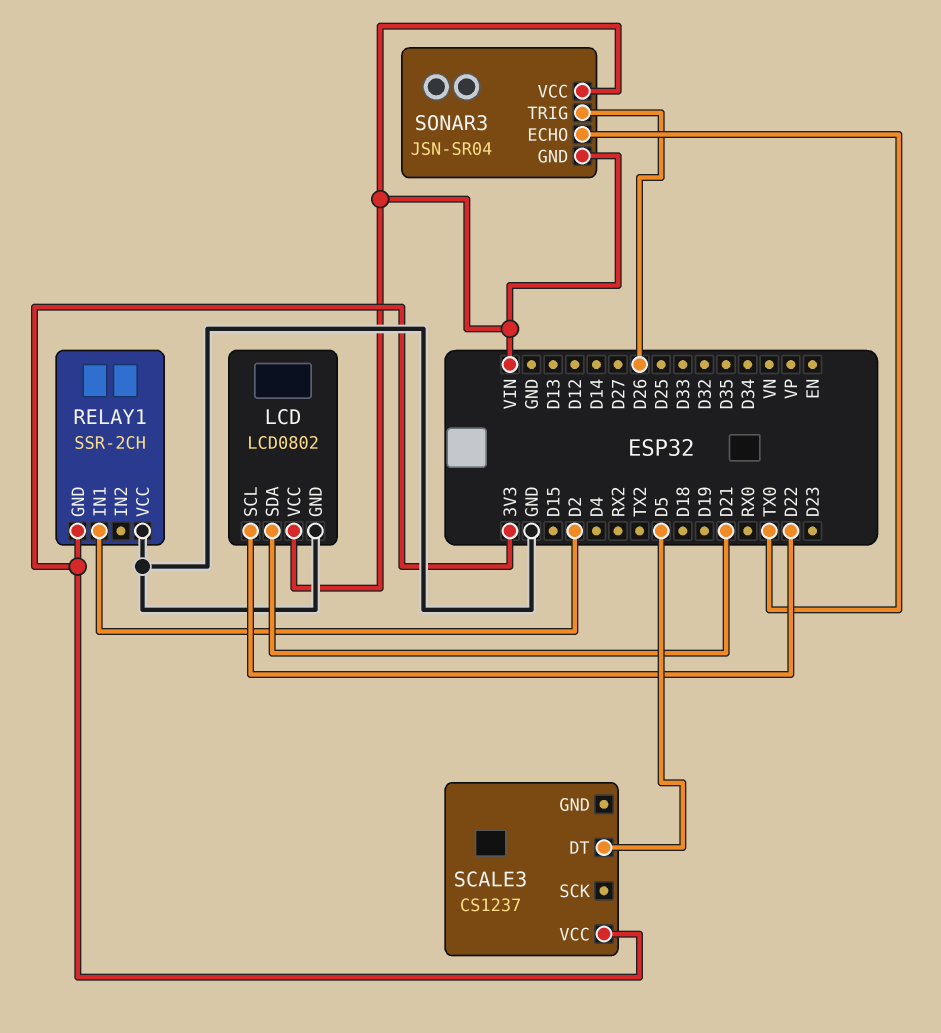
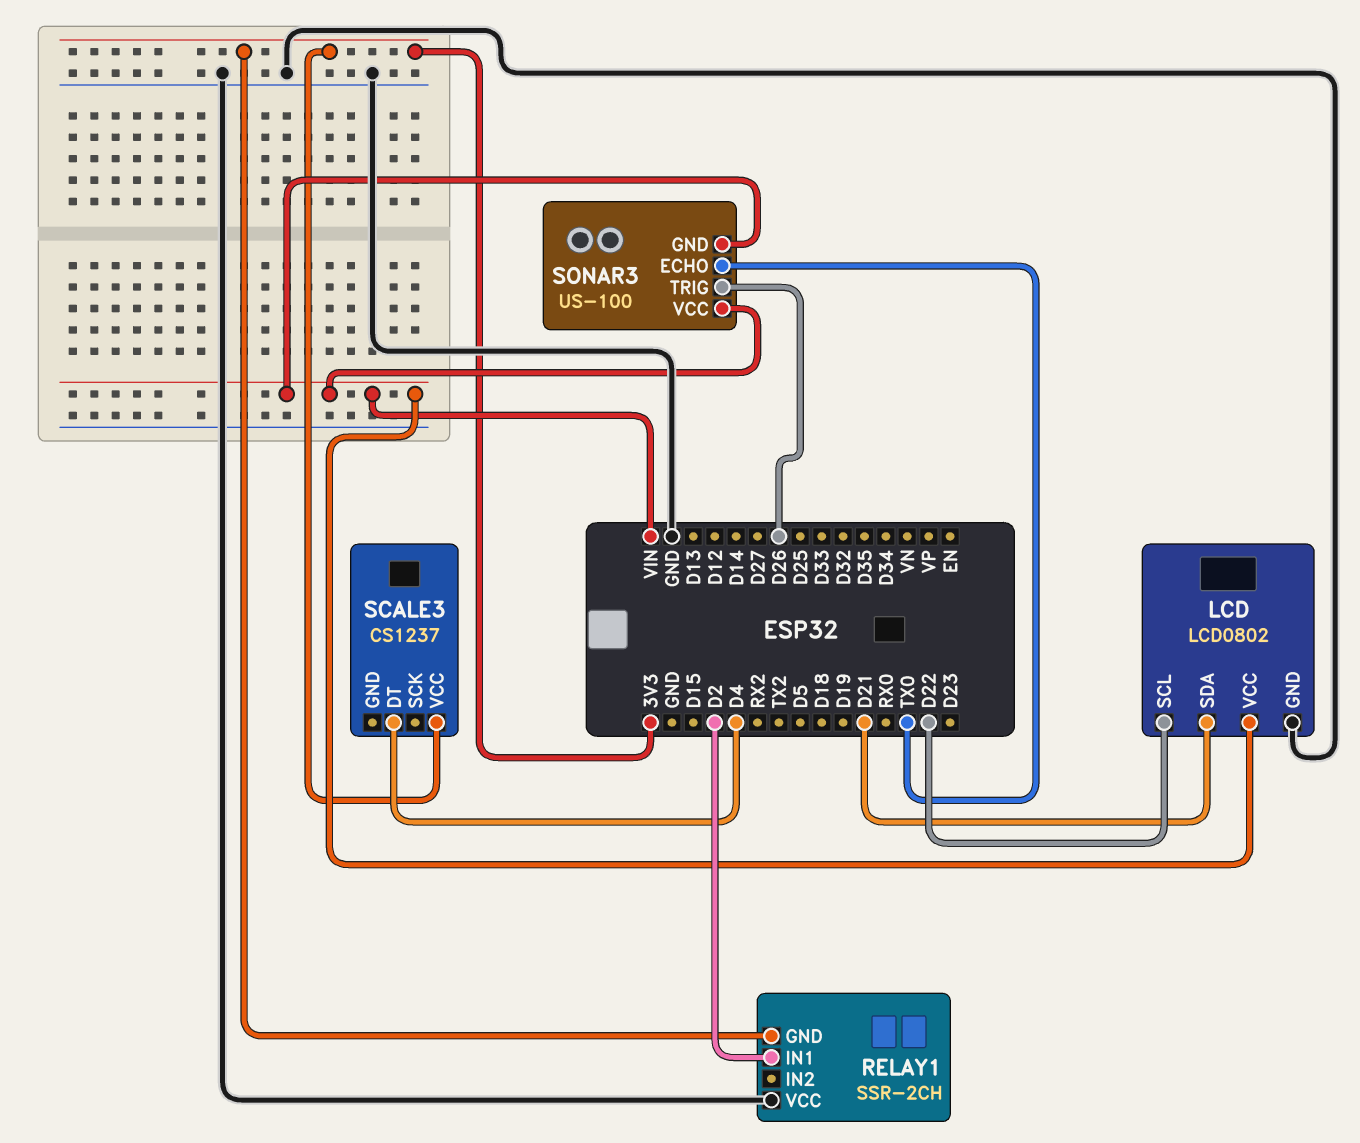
SCALE3 pin DT: D5 -> D4
SONAR3: JSN-SR04 -> US-100

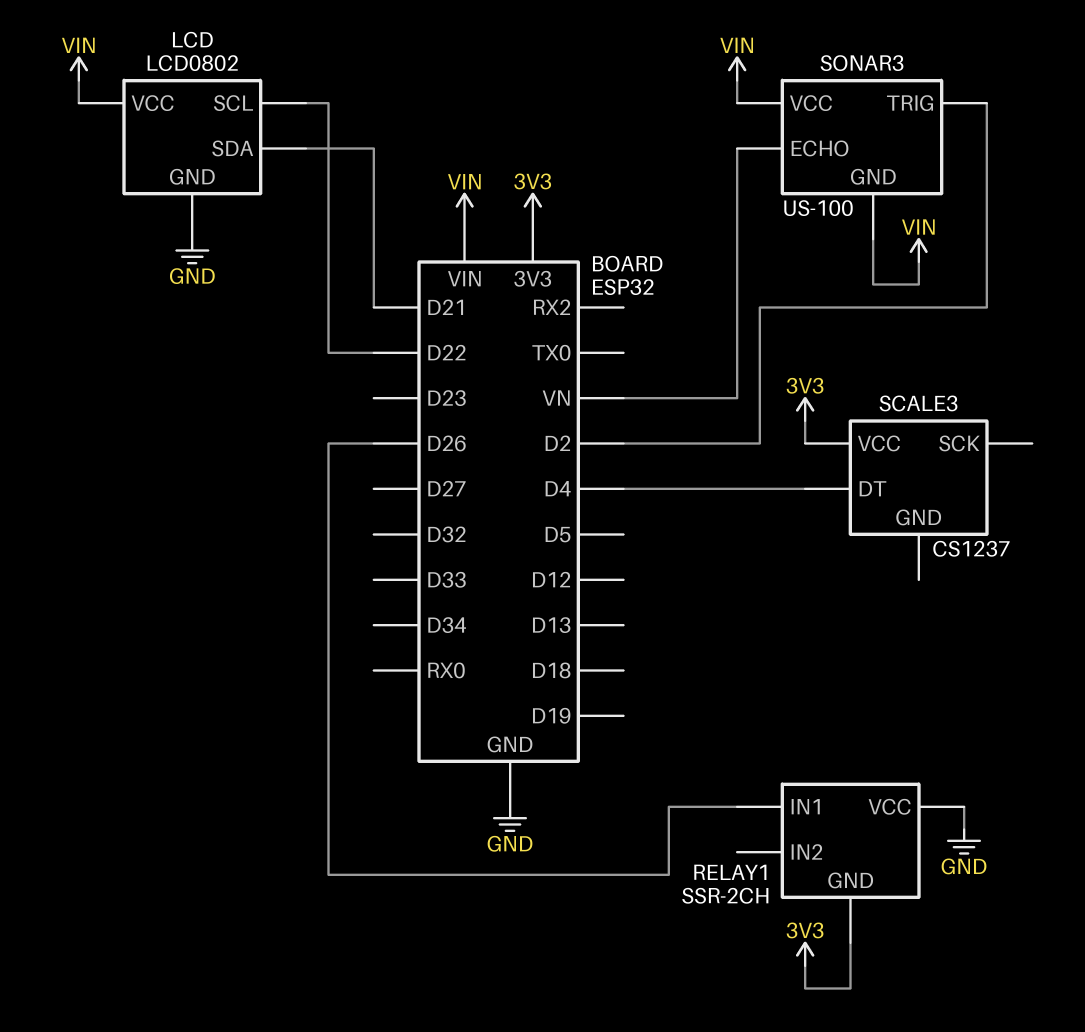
RELAY1 pin IN1: D2 -> D26
SONAR3 pin ECHO: TX0 -> VN
SONAR3 pin TRIG: D26 -> D2

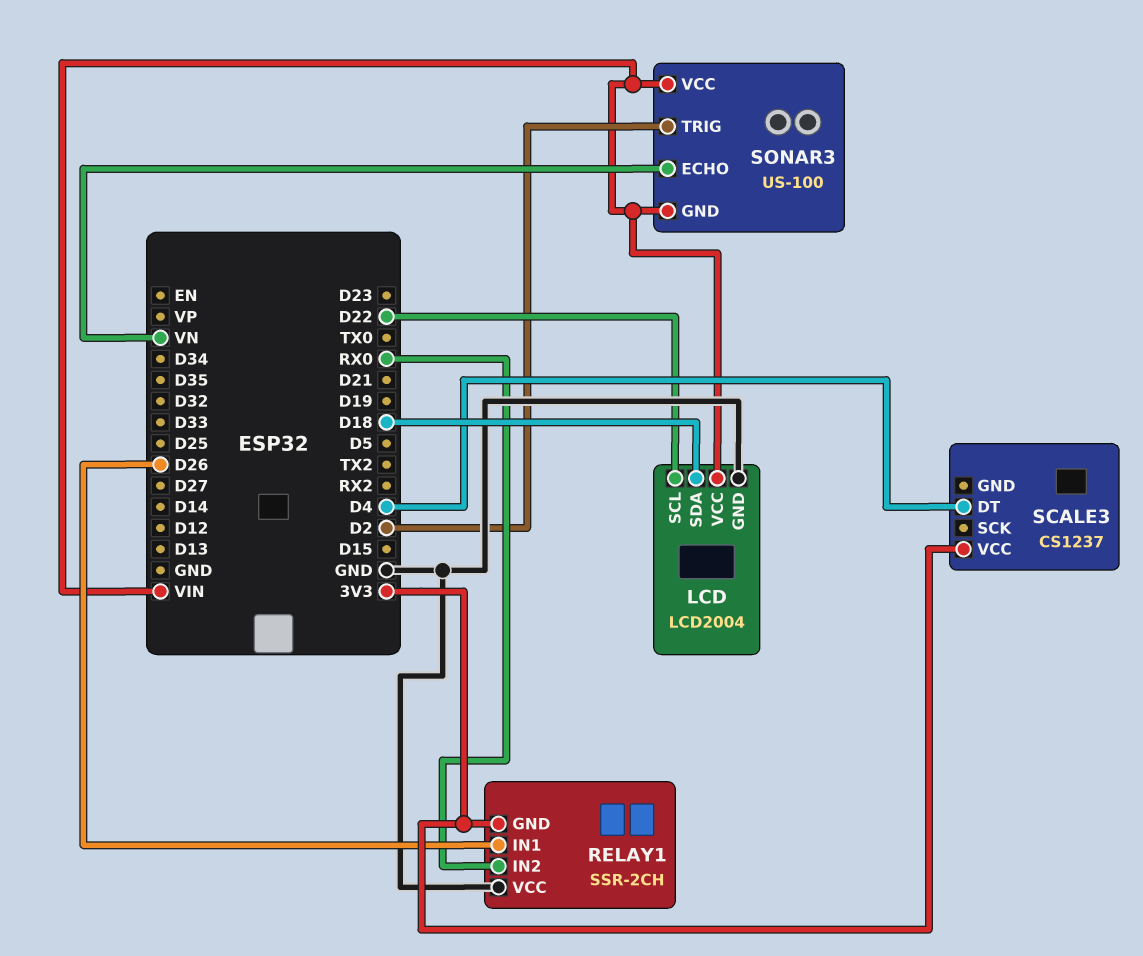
LCD: LCD0802 -> LCD2004
LCD pin SDA: D21 -> D18
RELAY1 pin IN2: none -> RX0

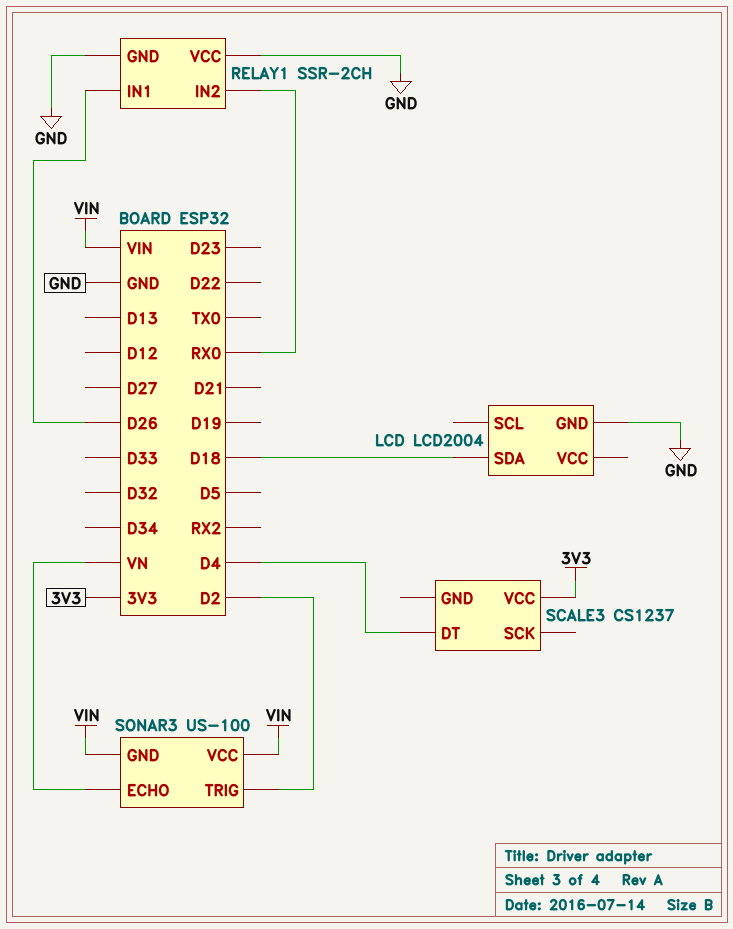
LCD pin SCL: D22 -> none
LCD pin VCC: VIN -> none
RELAY1 pin GND: 3V3 -> GND

